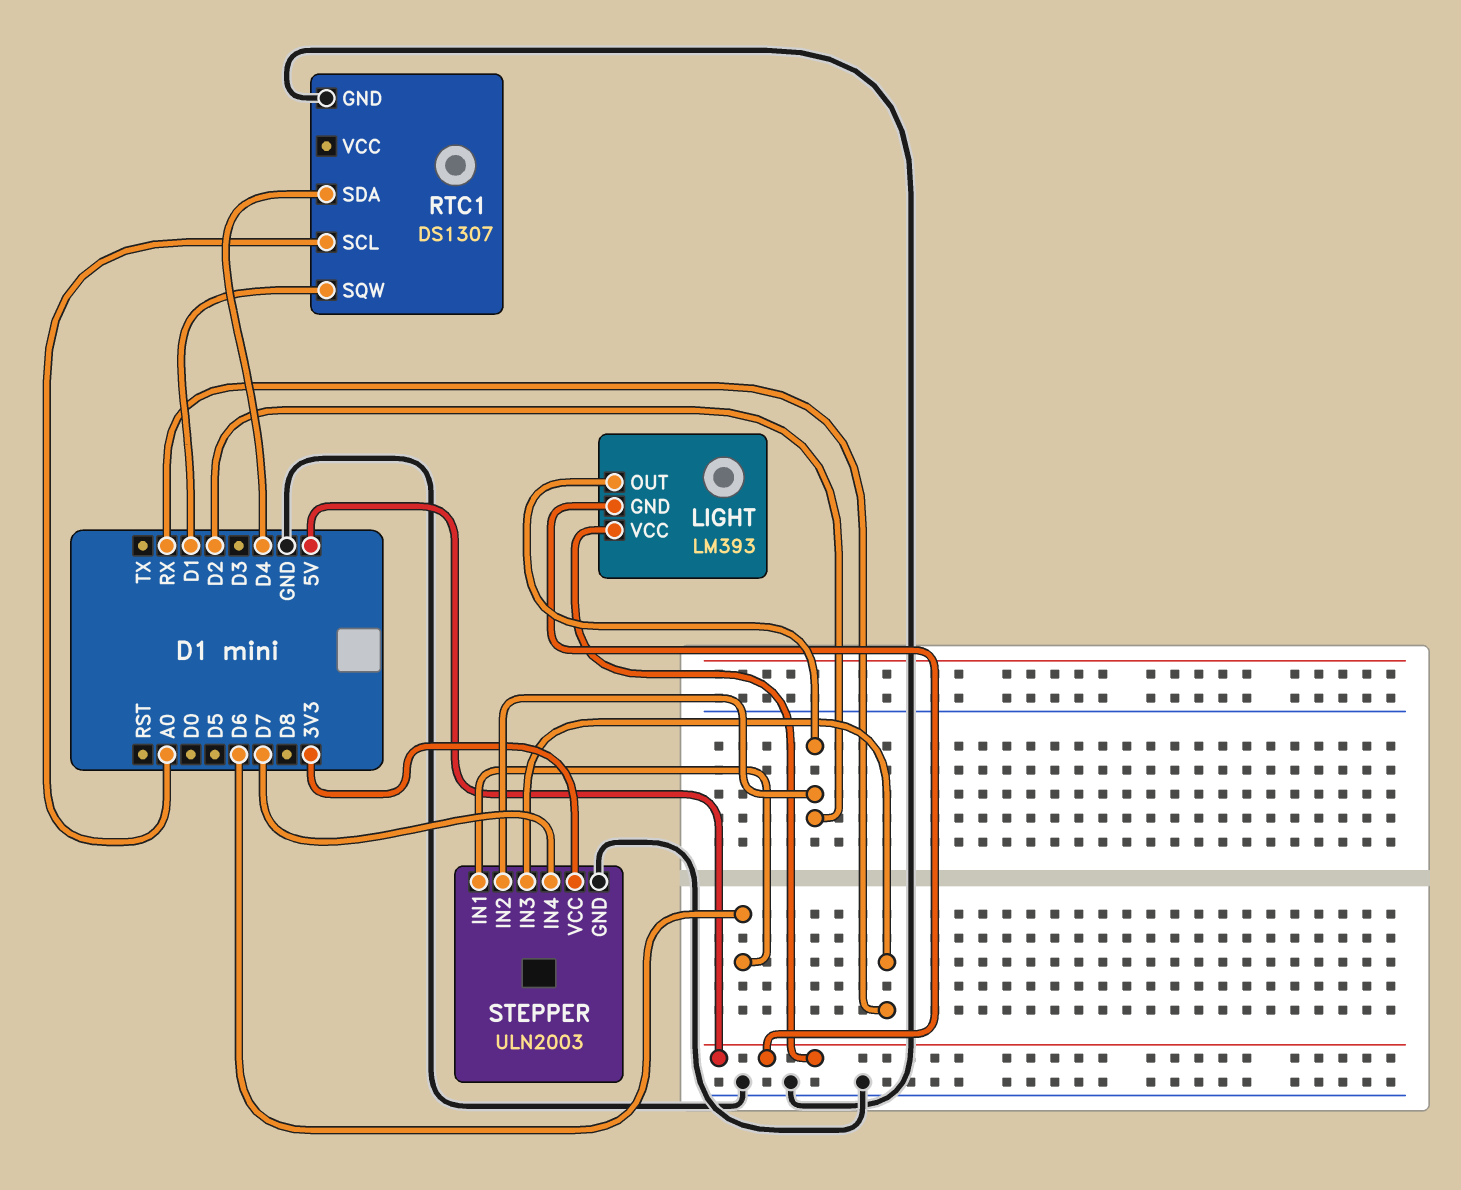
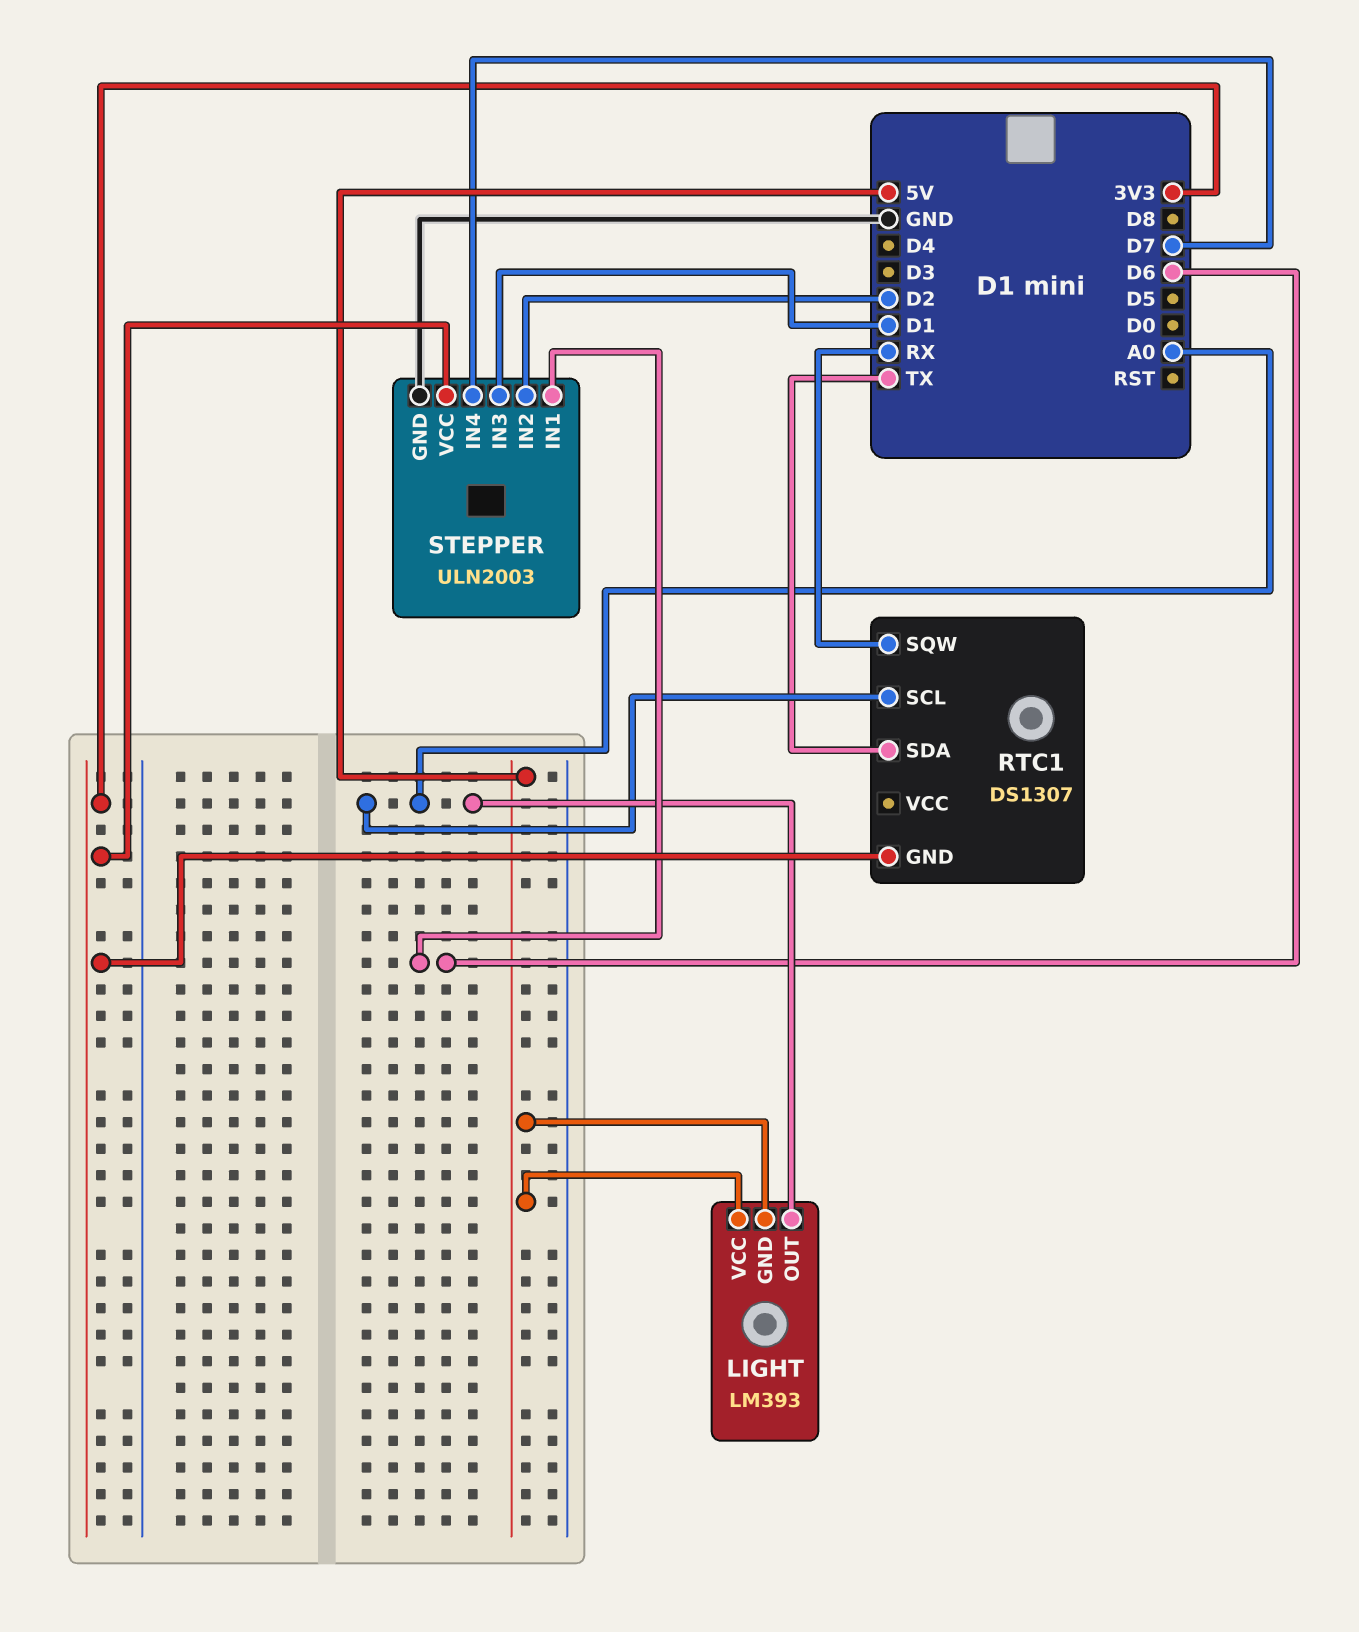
LIGHT pin OUT: D2 -> A0
RTC1 pin GND: GND -> 3V3
RTC1 pin SDA: D4 -> TX
RTC1 pin SQW: D1 -> RX
STEPPER pin IN3: RX -> D1

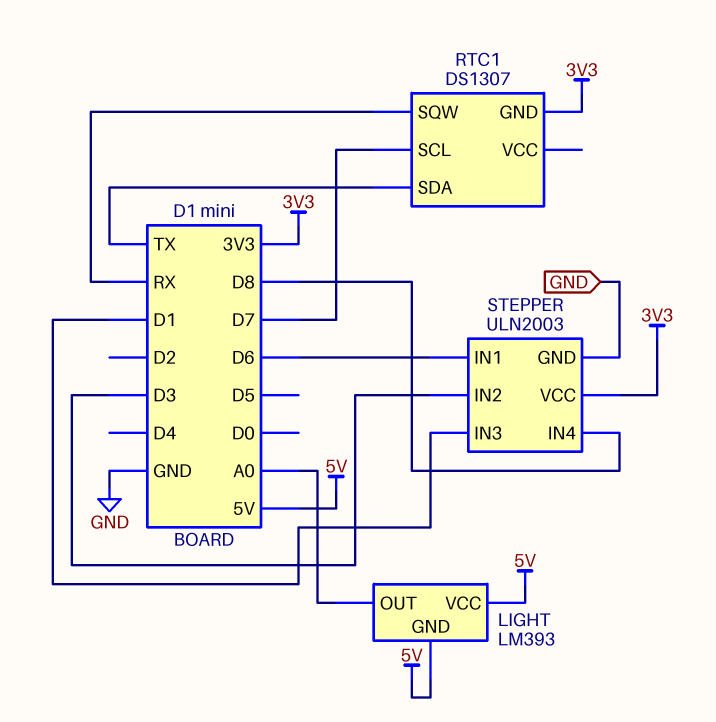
RTC1 pin SCL: A0 -> D7
STEPPER pin IN2: D2 -> D3
STEPPER pin IN4: D7 -> D8

